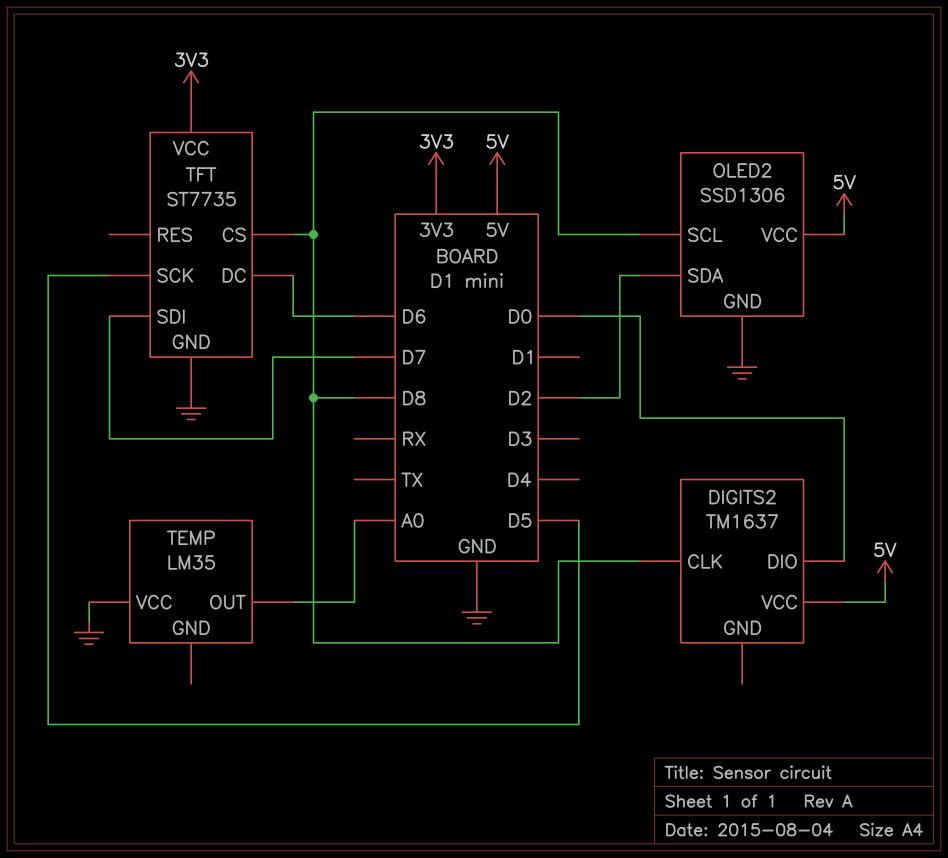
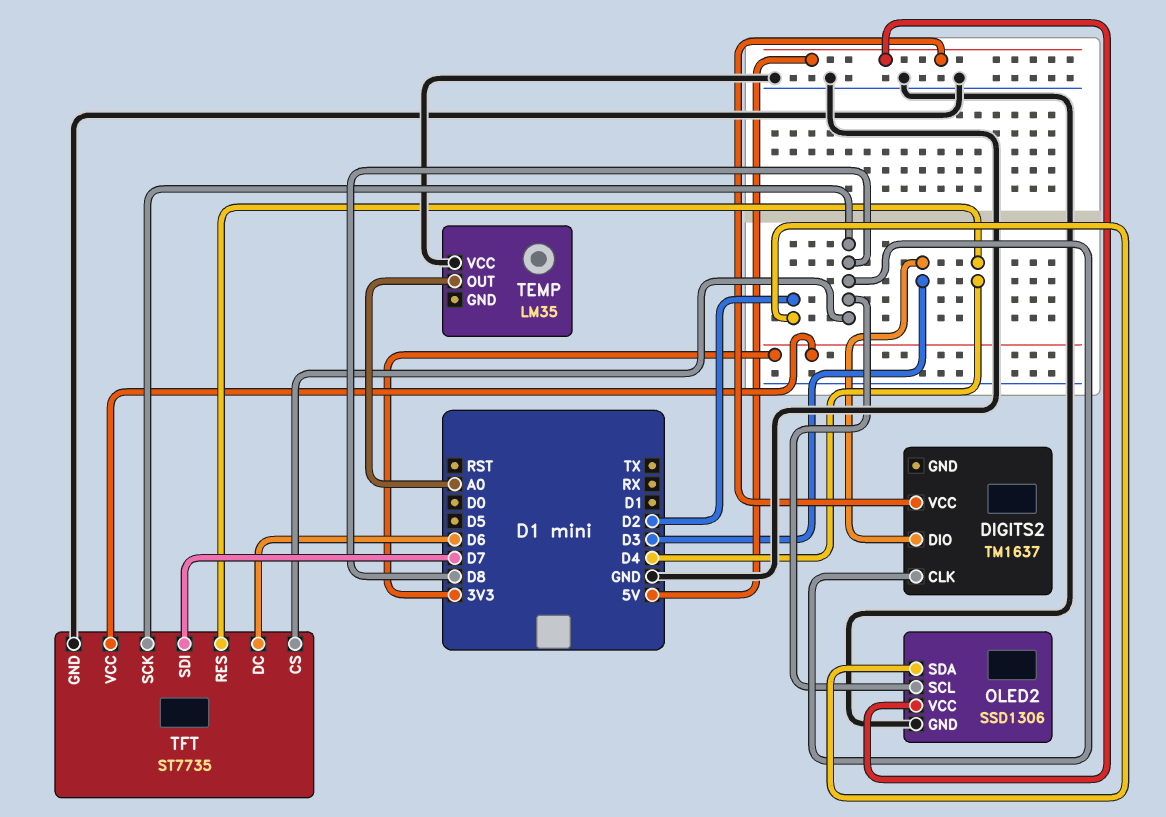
DIGITS2 pin DIO: D0 -> D3
TFT pin RES: none -> D4
TFT pin SCK: D5 -> D8

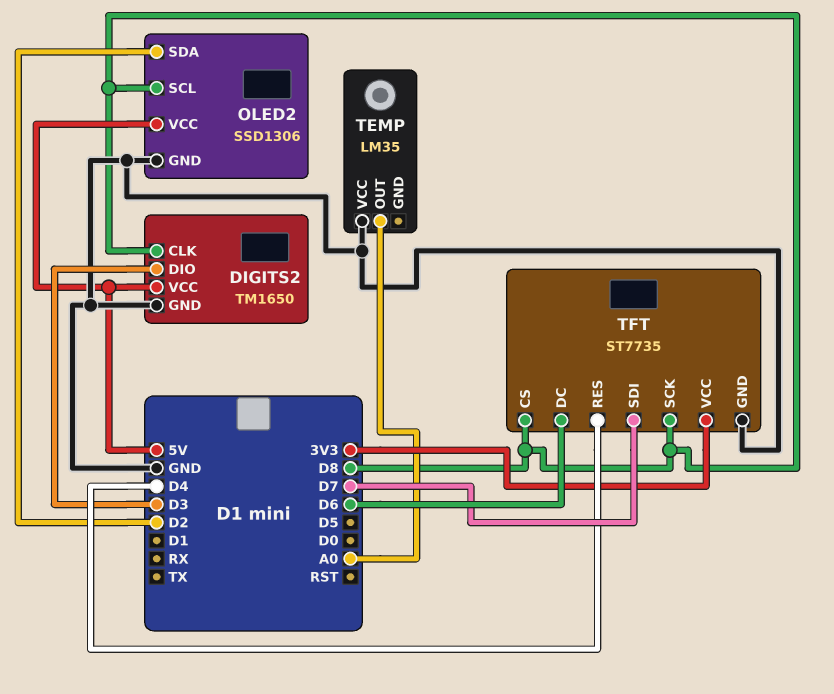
DIGITS2: TM1637 -> TM1650
DIGITS2 pin GND: none -> GND

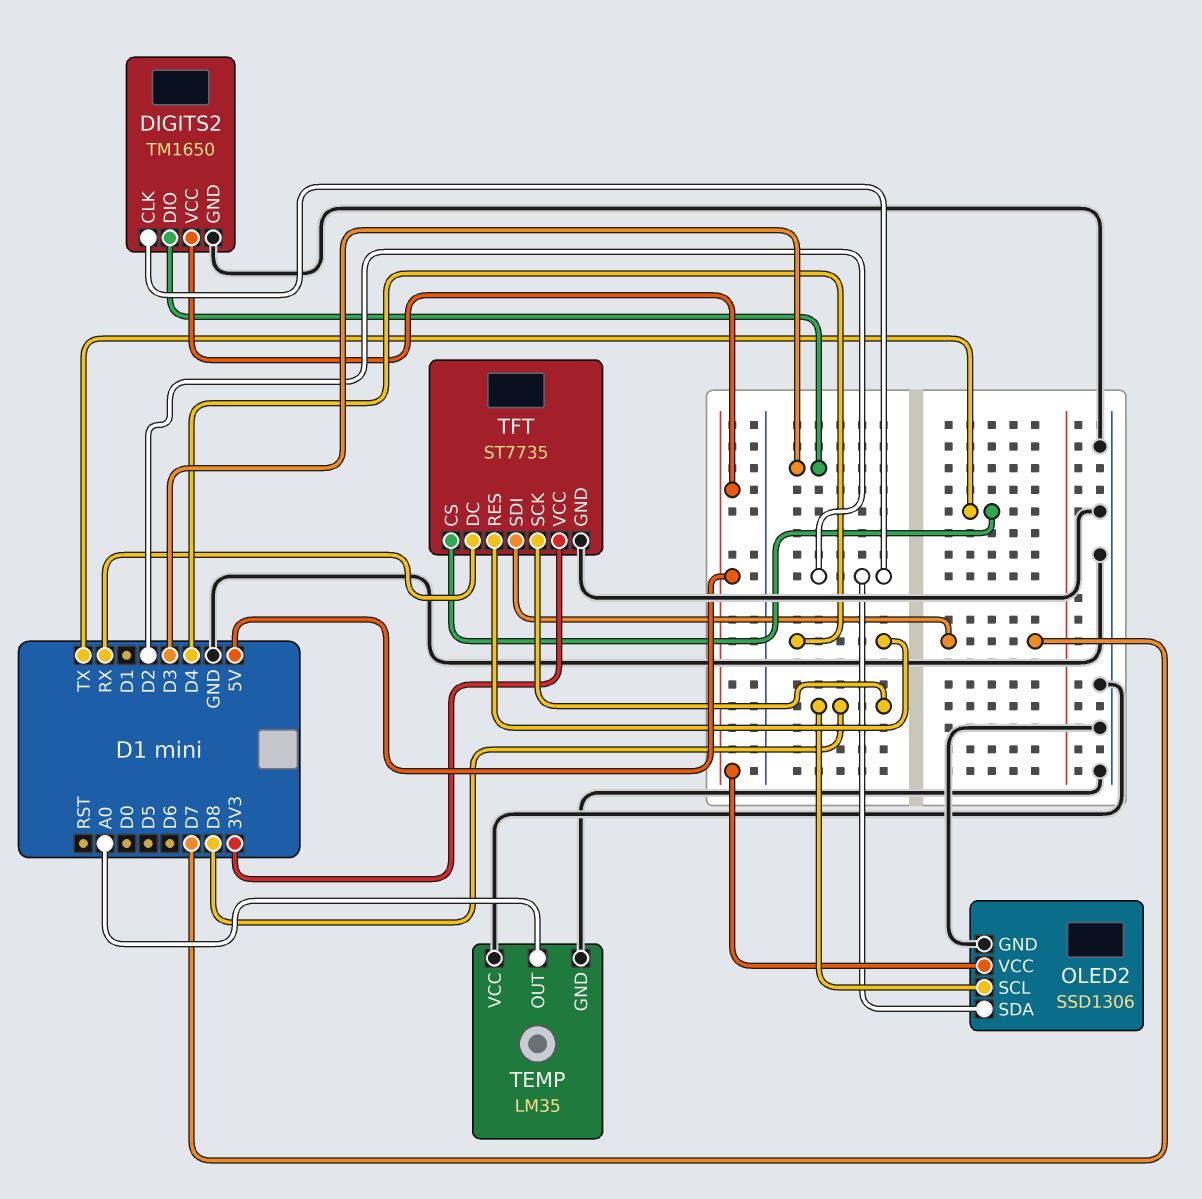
DIGITS2 pin CLK: D8 -> D2
TEMP pin GND: none -> GND
TFT pin CS: D8 -> TX
TFT pin DC: D6 -> RX

